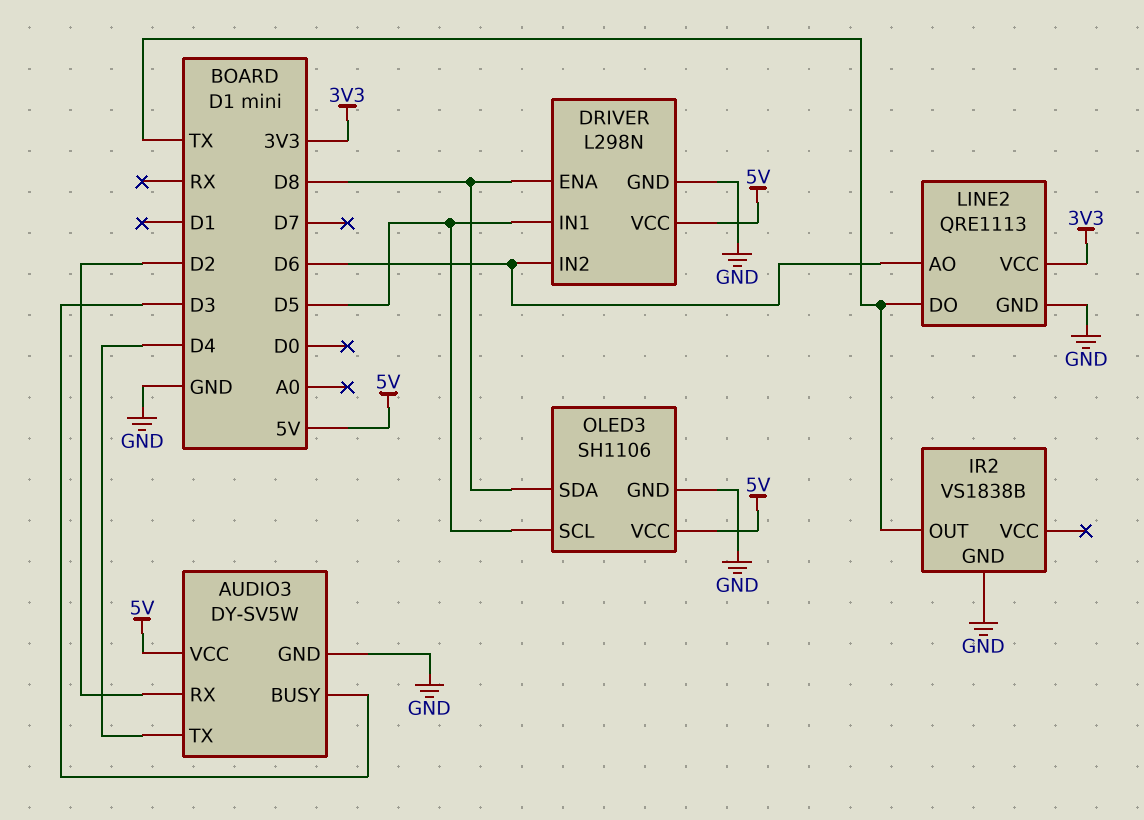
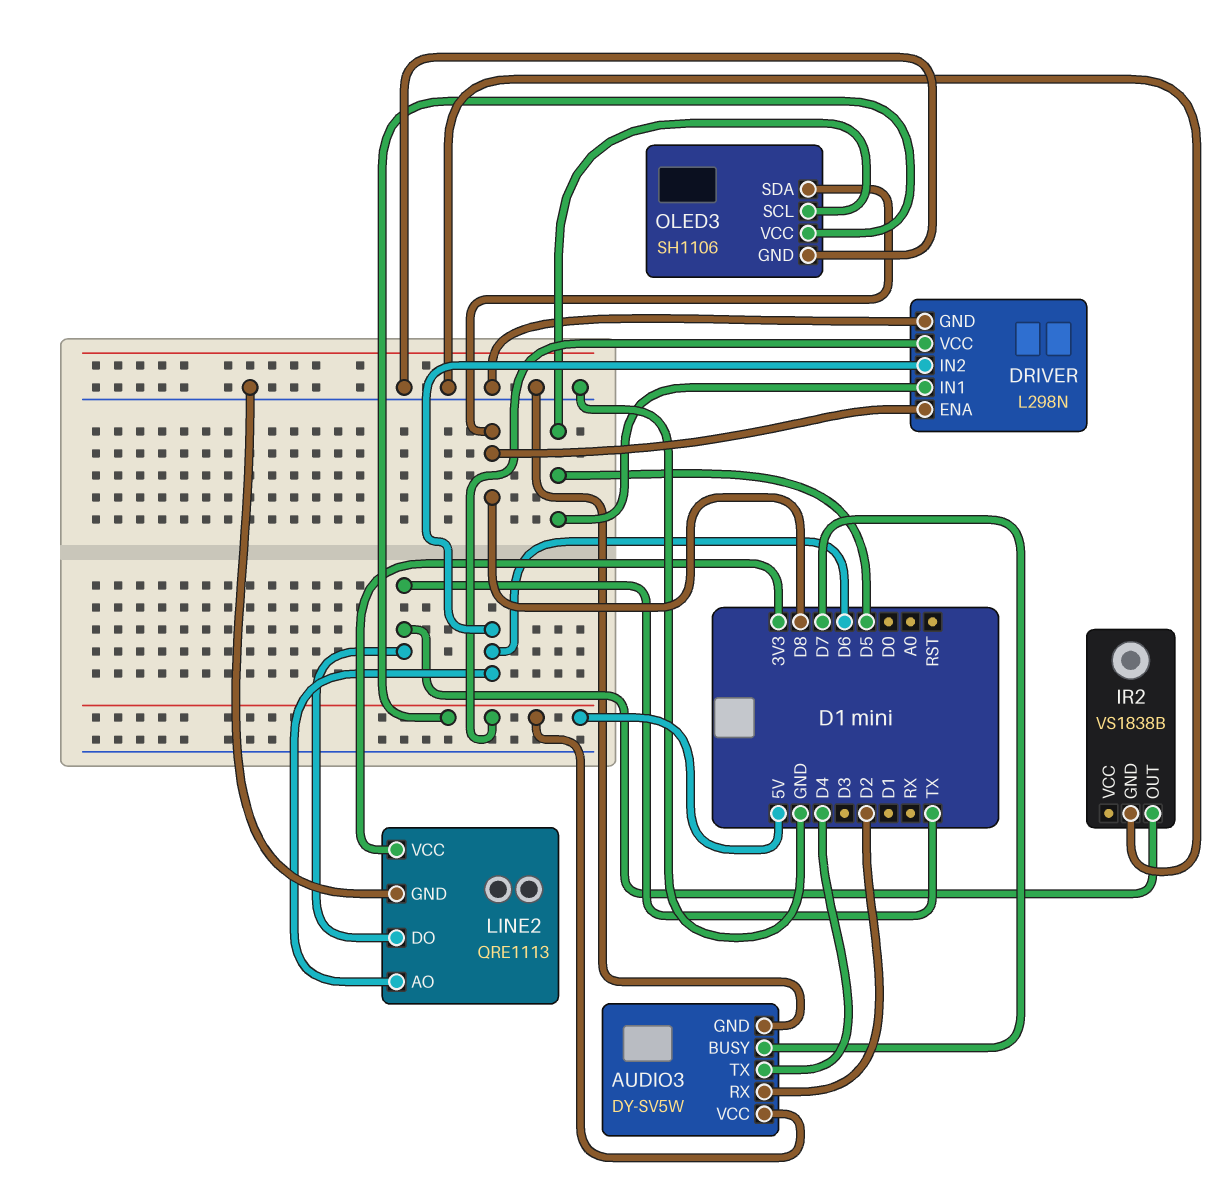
AUDIO3 pin BUSY: D3 -> D7

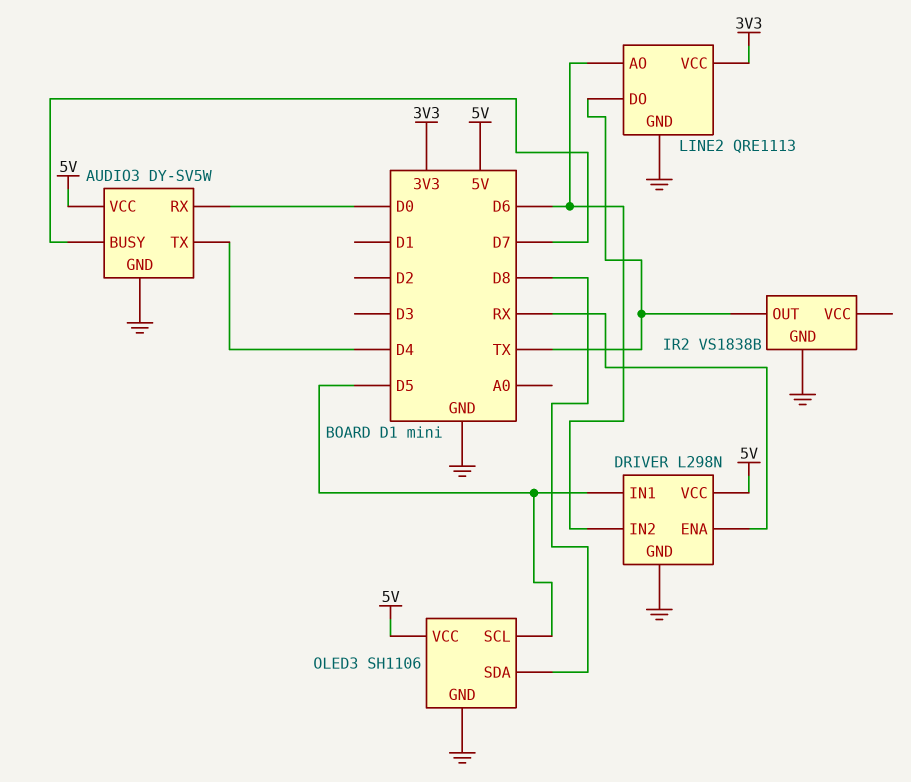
AUDIO3 pin RX: D2 -> D0
DRIVER pin ENA: D8 -> RX

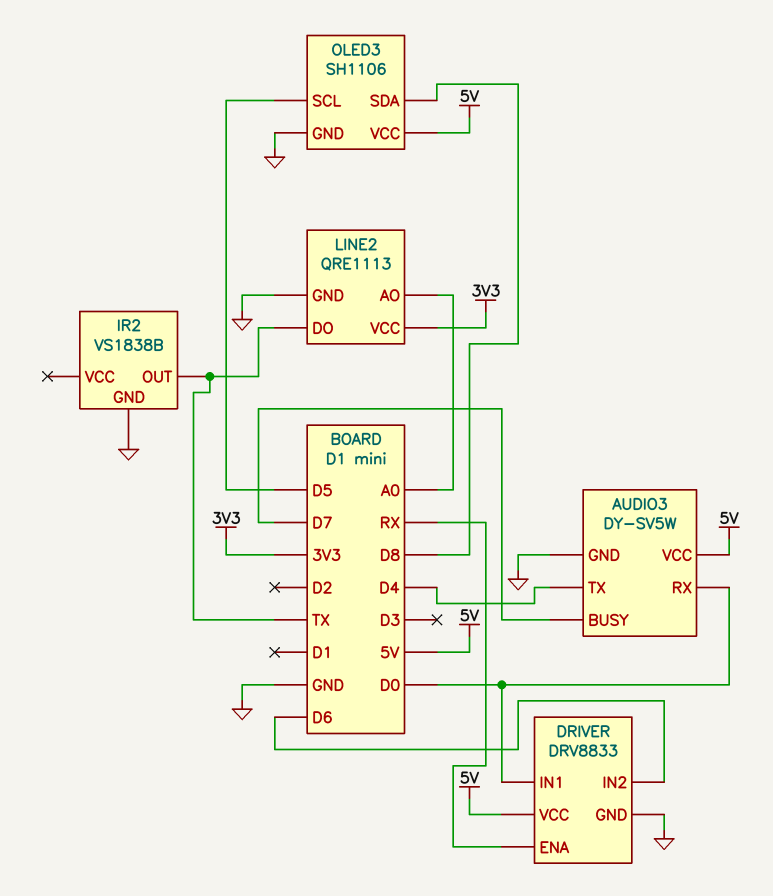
DRIVER: L298N -> DRV8833
DRIVER pin IN1: D5 -> D0
LINE2 pin AO: D6 -> A0

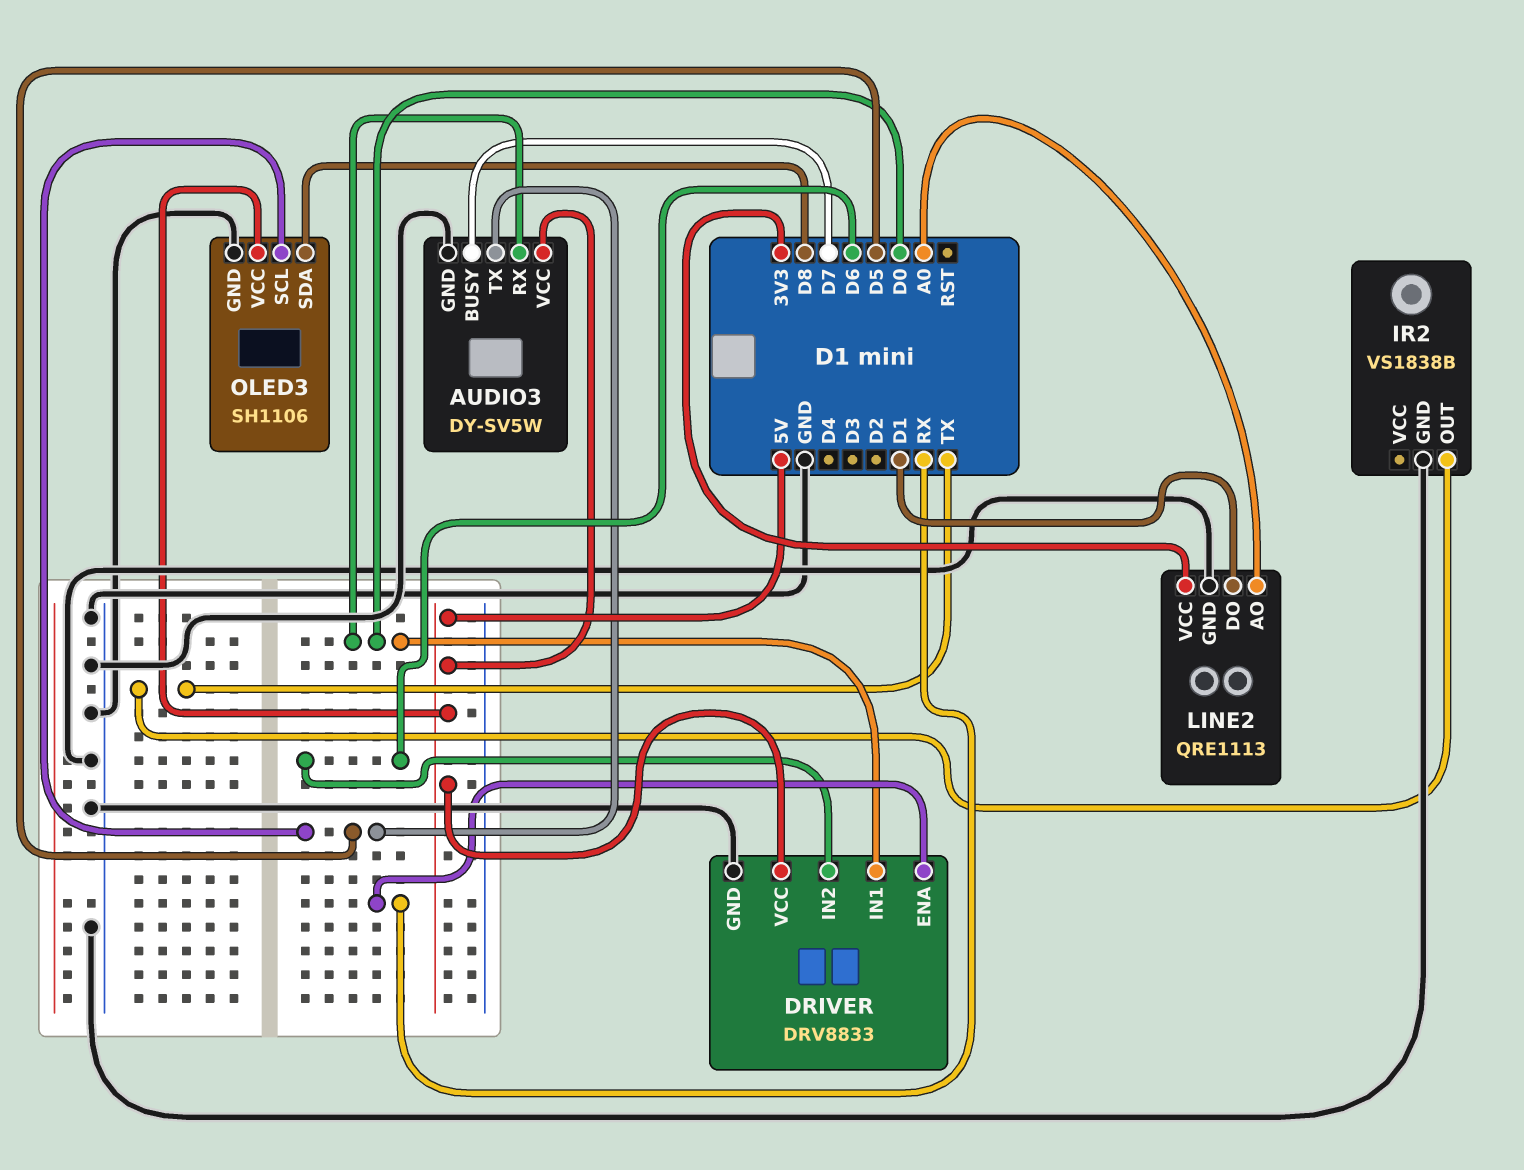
AUDIO3 pin TX: D4 -> D5
LINE2 pin DO: TX -> D1

